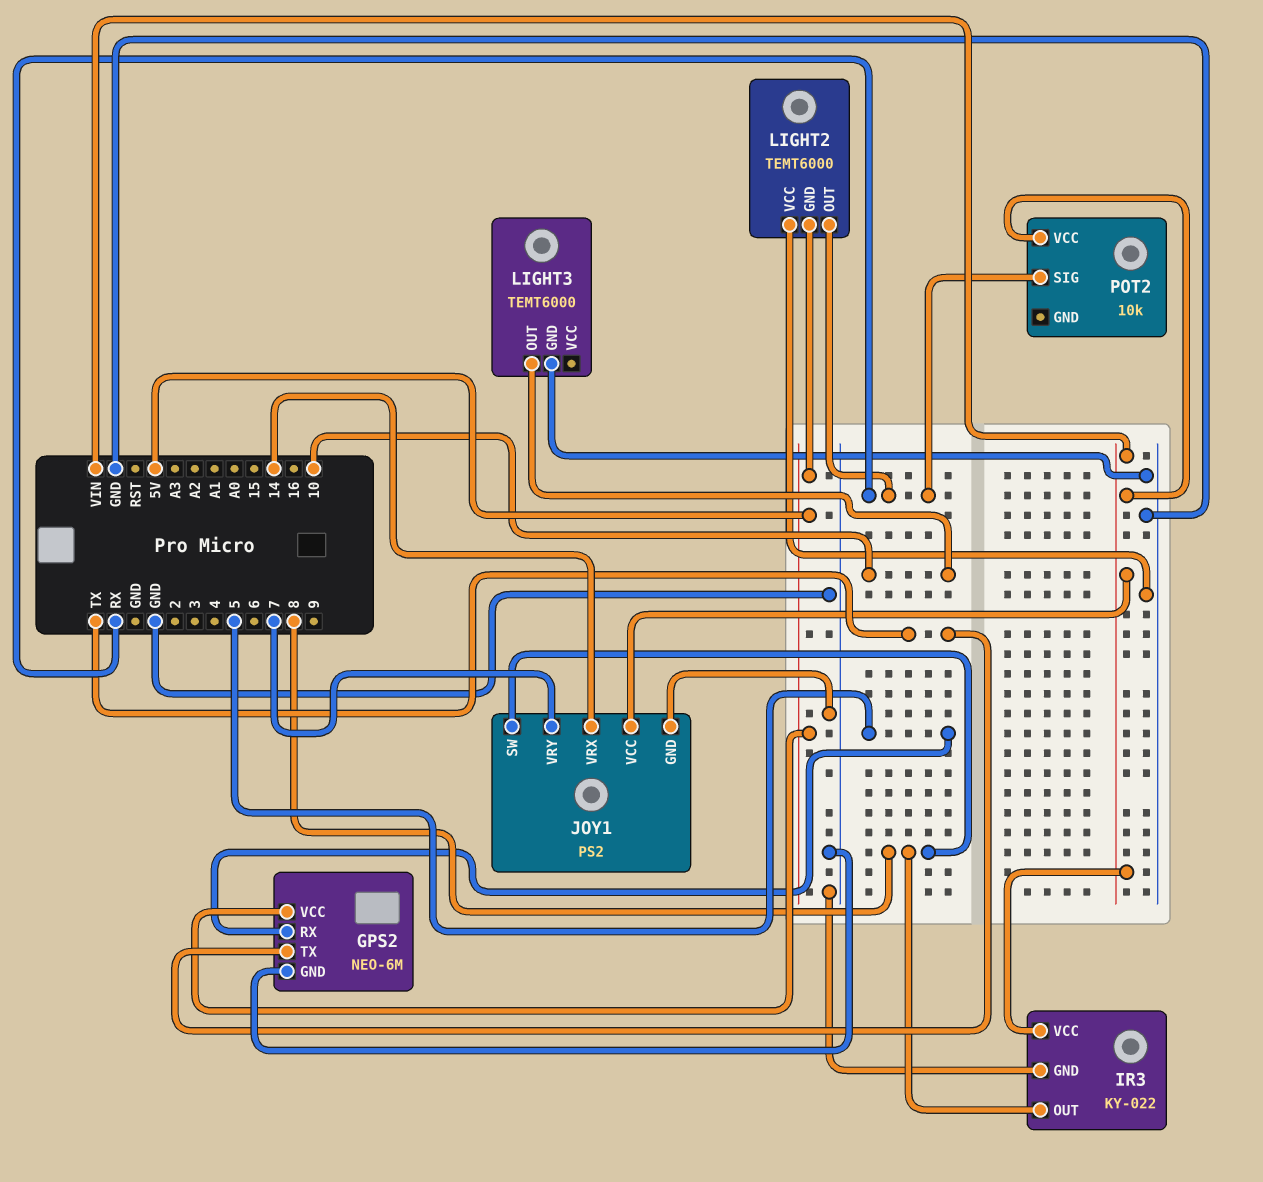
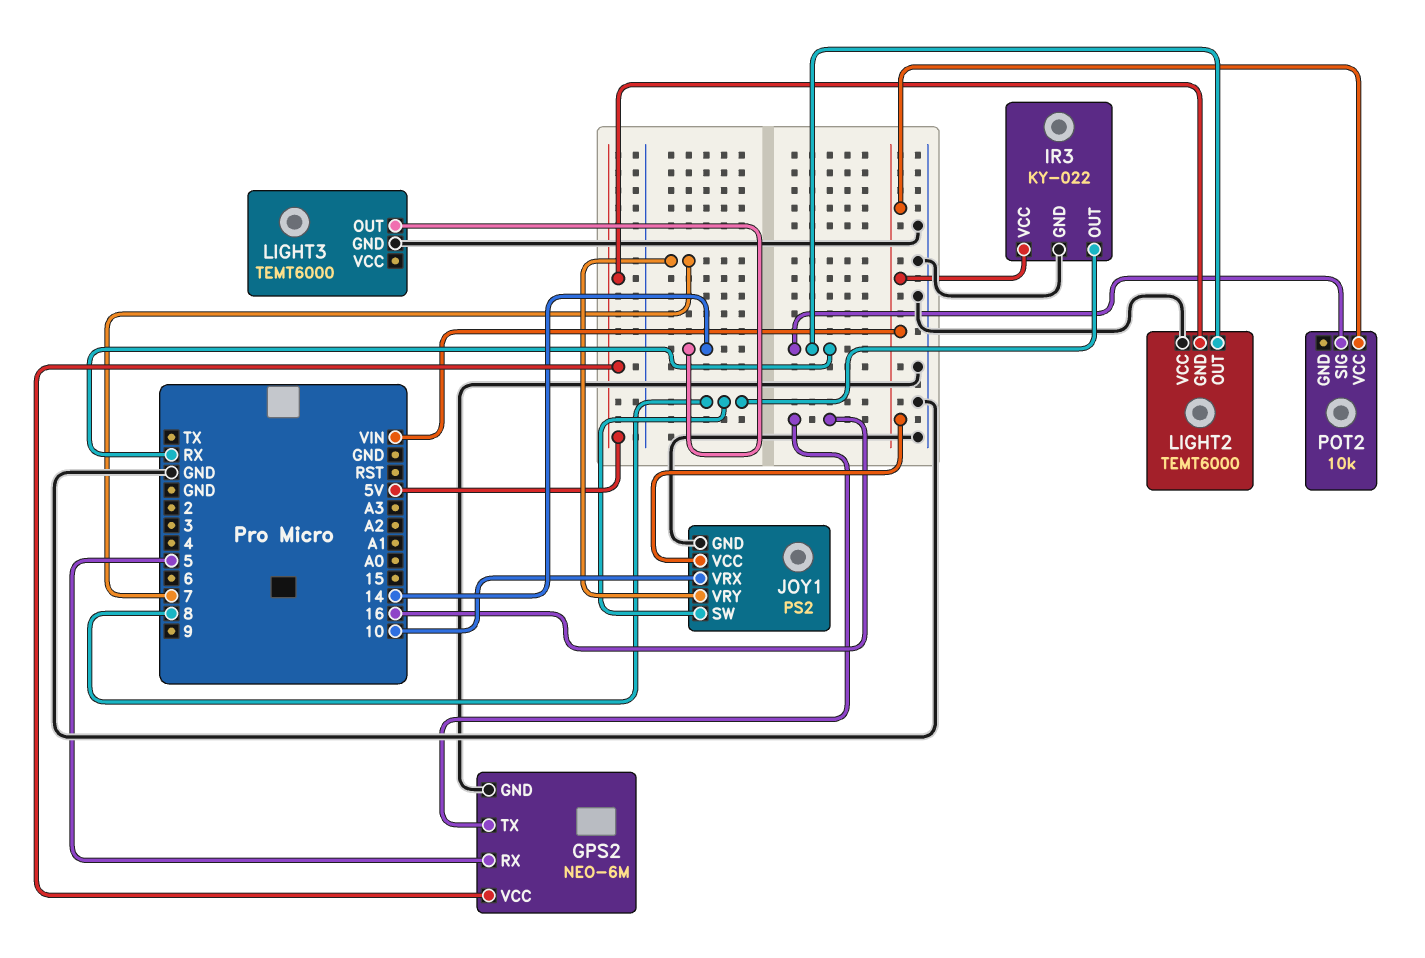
GPS2 pin TX: TX -> 16
JOY1 pin VRX: 14 -> 10
LIGHT3 pin OUT: 10 -> 14

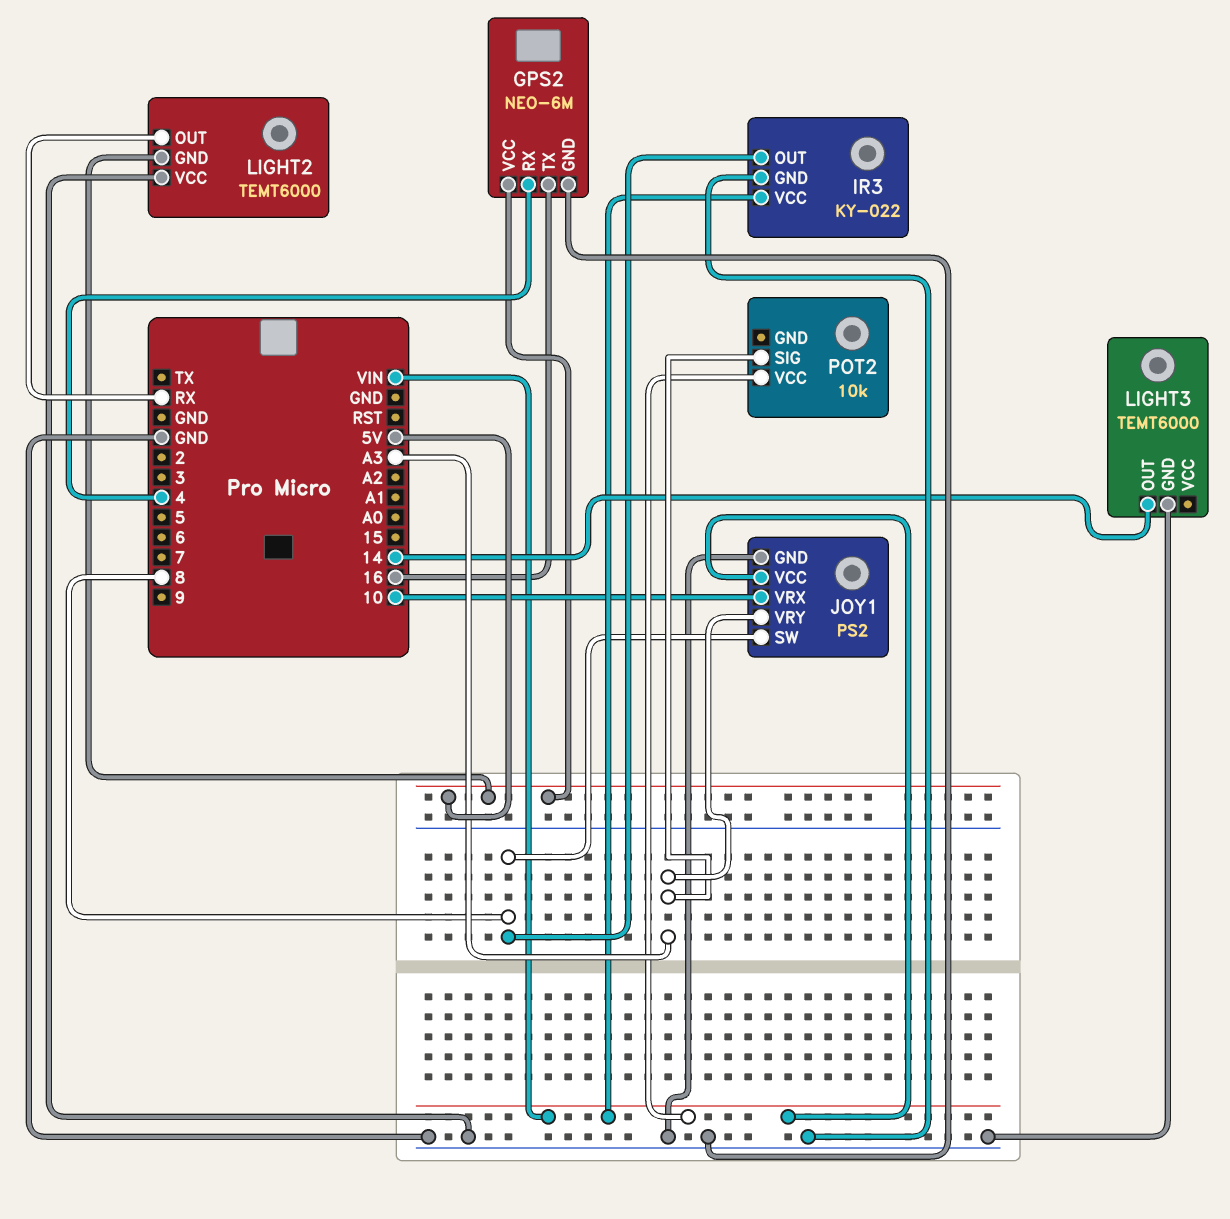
GPS2 pin RX: 5 -> 4
JOY1 pin VRY: 7 -> A3
POT2 pin SIG: RX -> A3

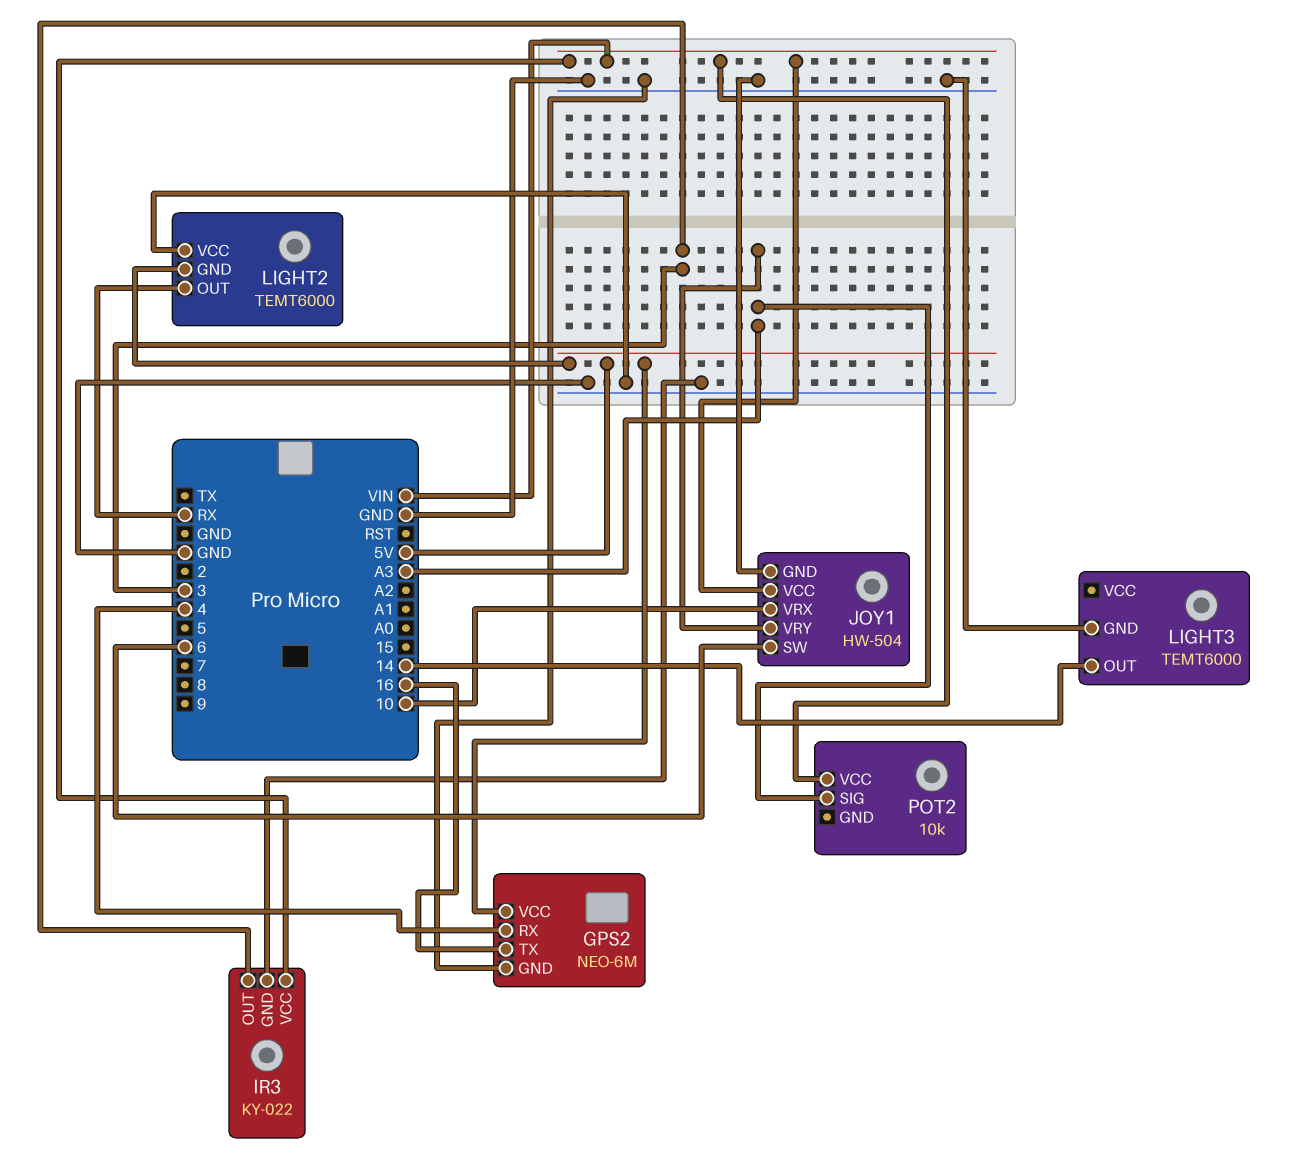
IR3 pin OUT: 8 -> 3
JOY1: PS2 -> HW-504
JOY1 pin SW: 8 -> 6

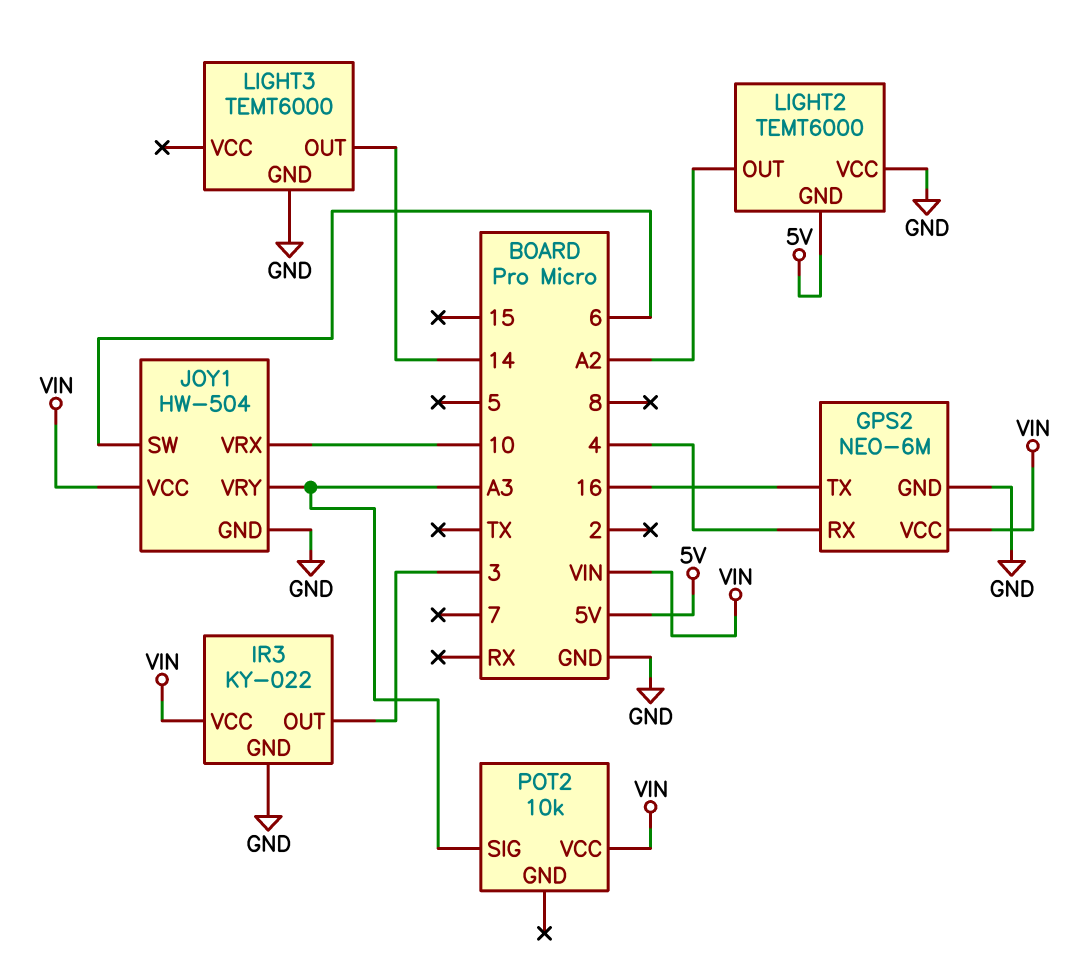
GPS2 pin VCC: 5V -> VIN
LIGHT2 pin OUT: RX -> A2

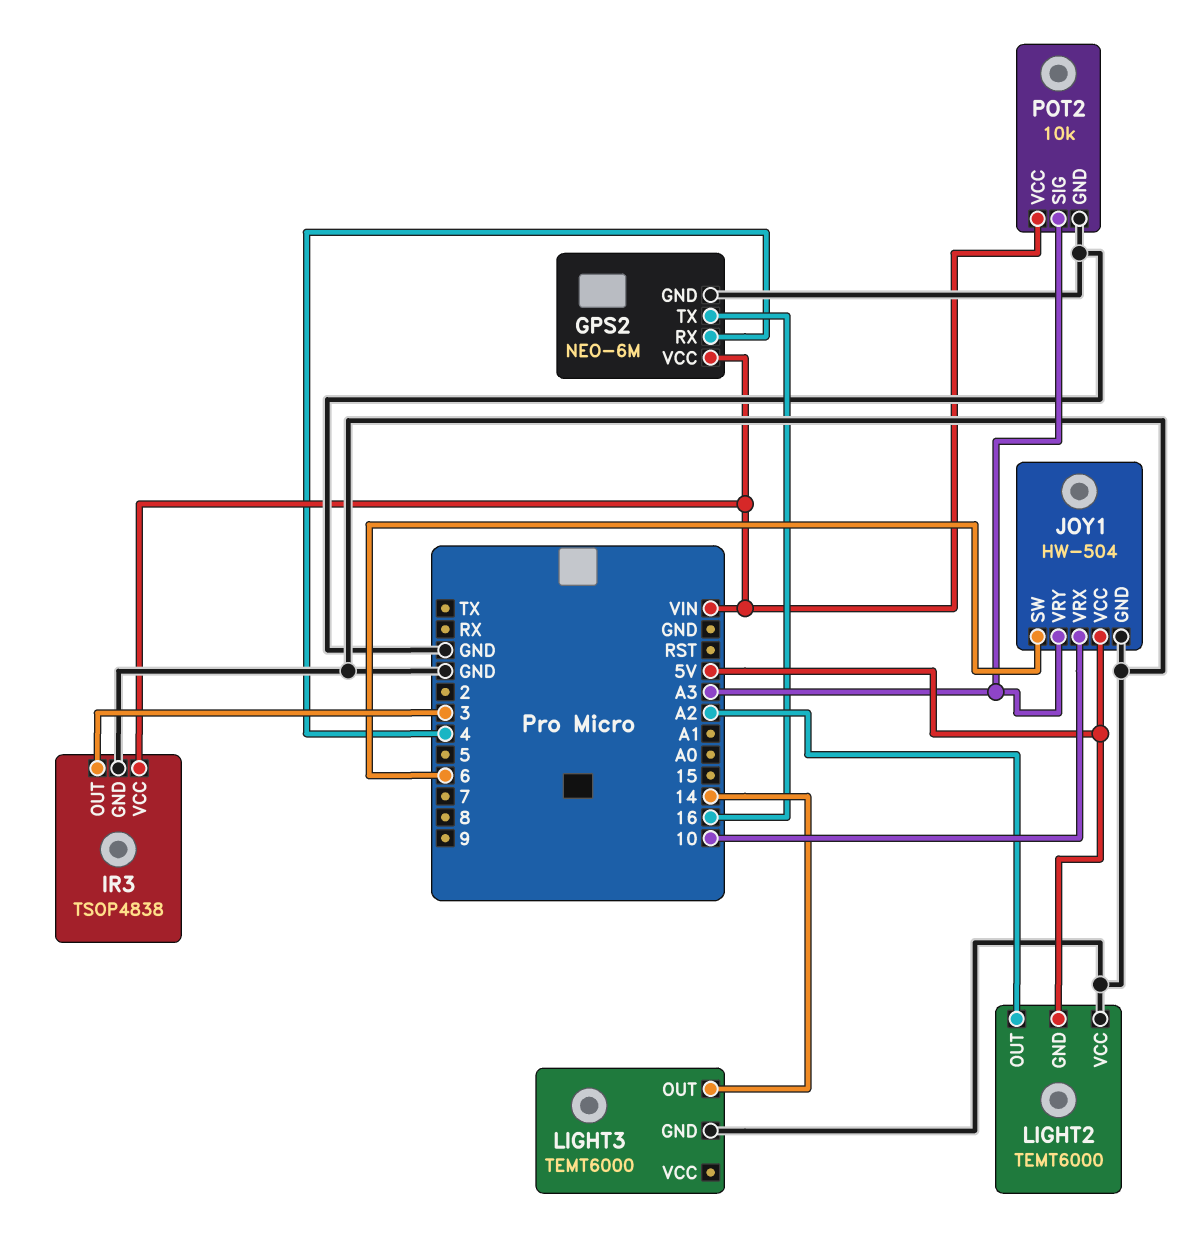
IR3: KY-022 -> TSOP4838
JOY1 pin VCC: VIN -> 5V
POT2 pin GND: none -> GND

